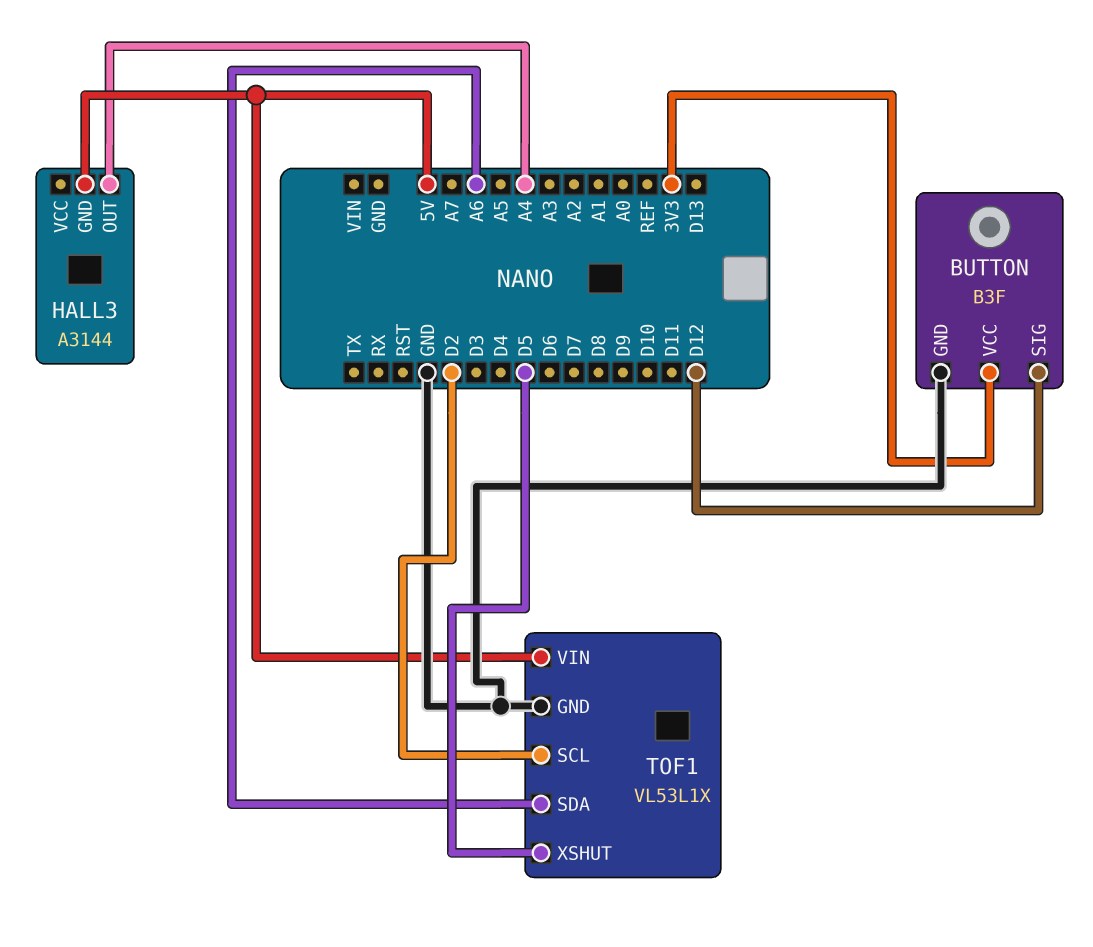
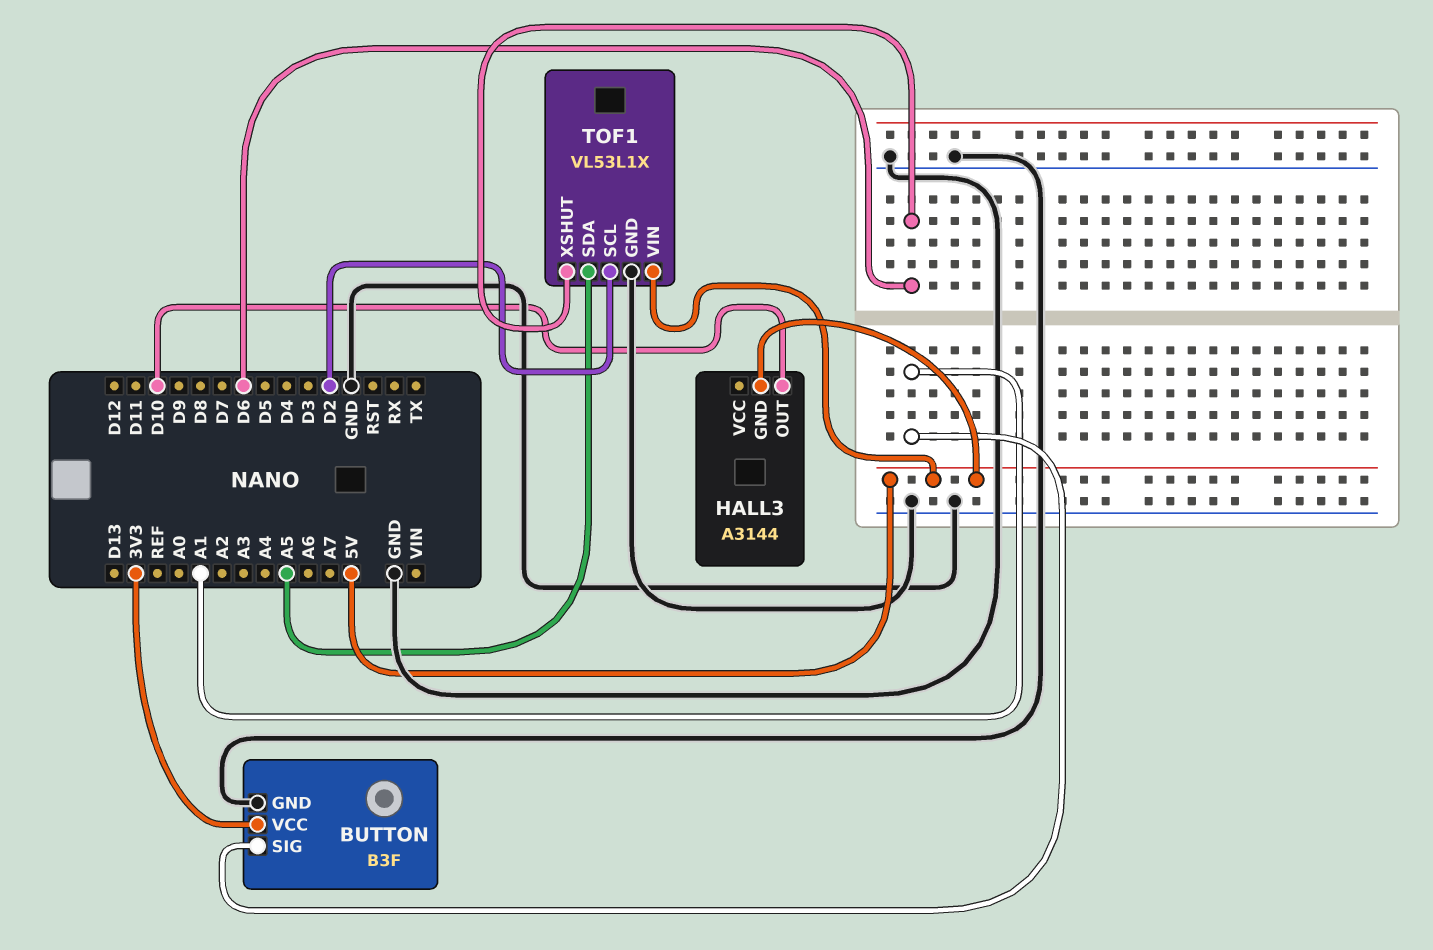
BUTTON pin SIG: D12 -> A1
HALL3 pin OUT: A4 -> D10
TOF1 pin SDA: A6 -> A5
TOF1 pin XSHUT: D5 -> D6

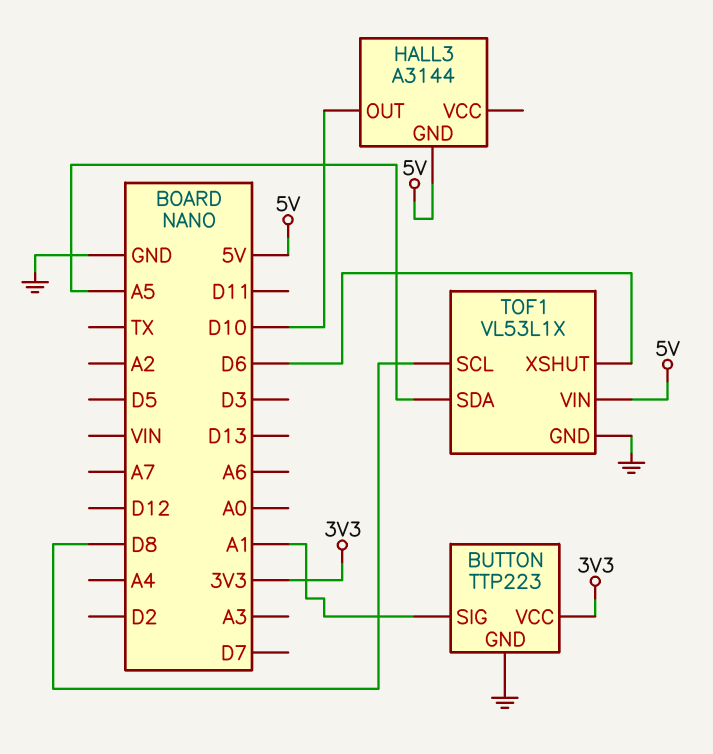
BUTTON: B3F -> TTP223
TOF1 pin SCL: D2 -> D8

